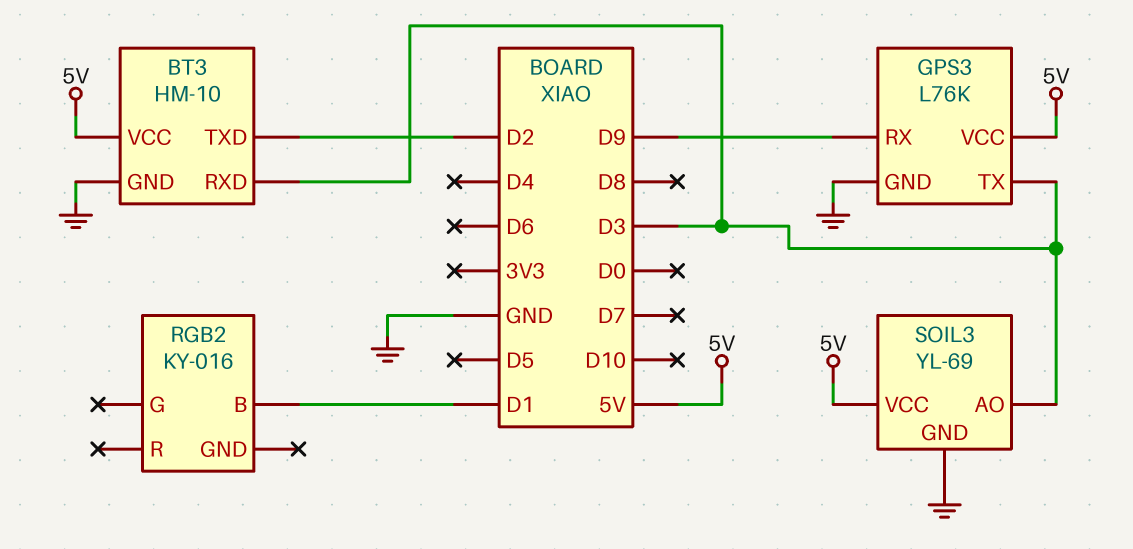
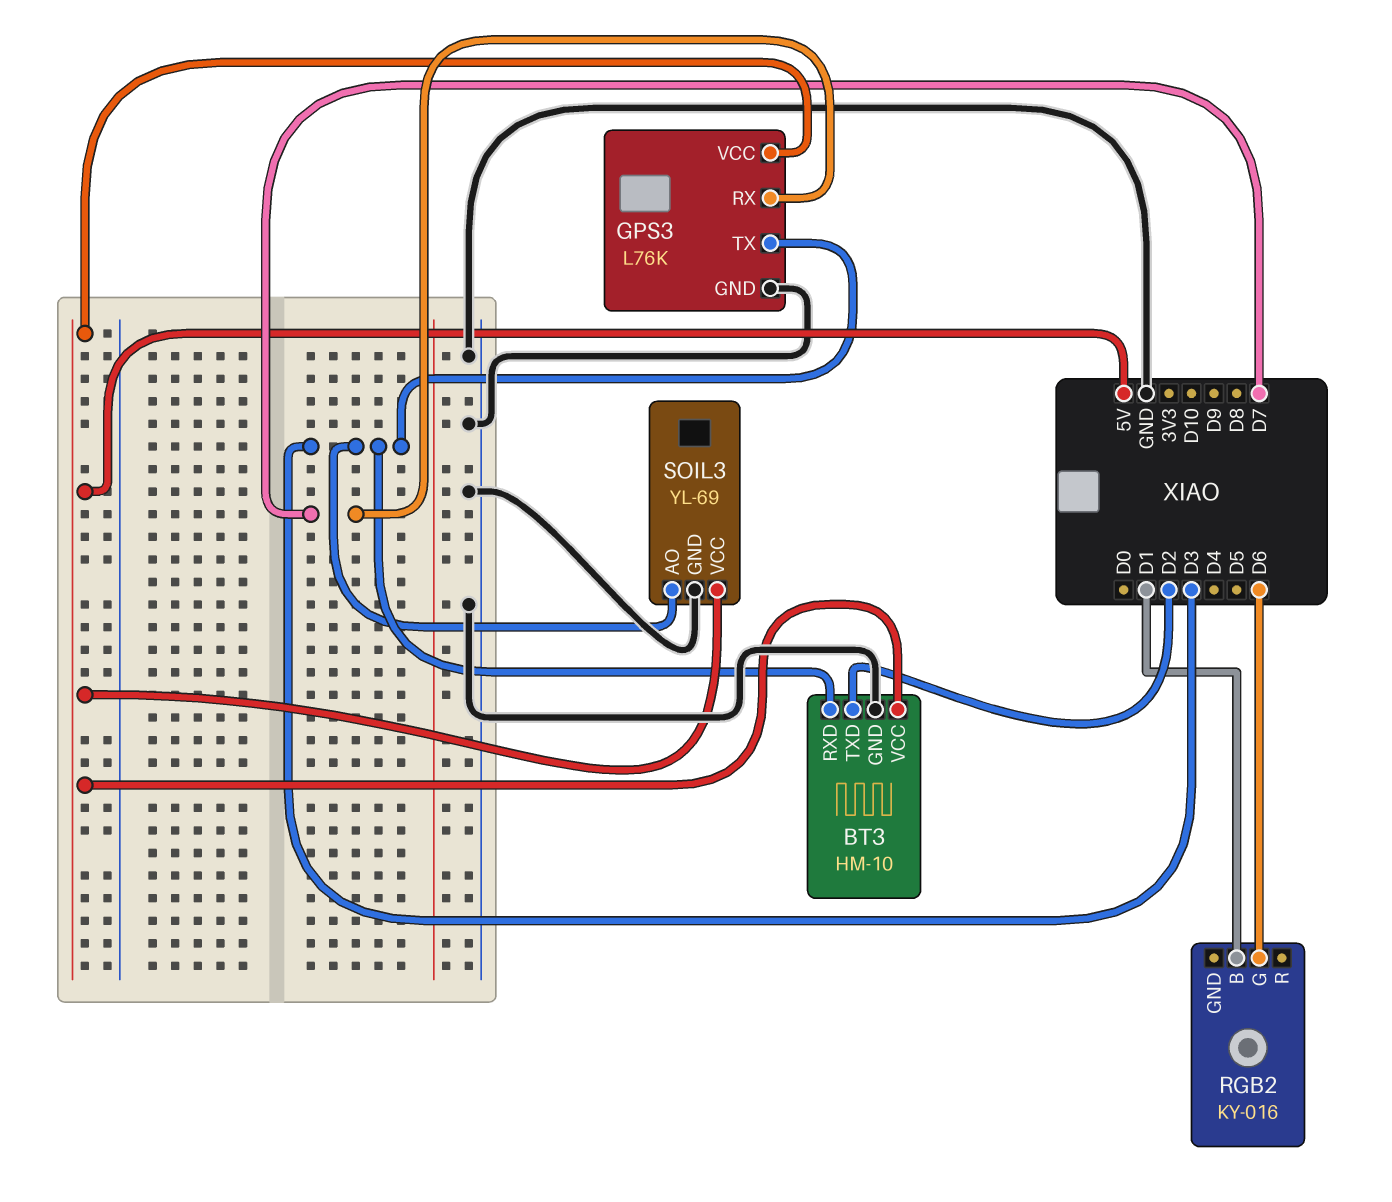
GPS3 pin RX: D9 -> D7
RGB2 pin G: none -> D6

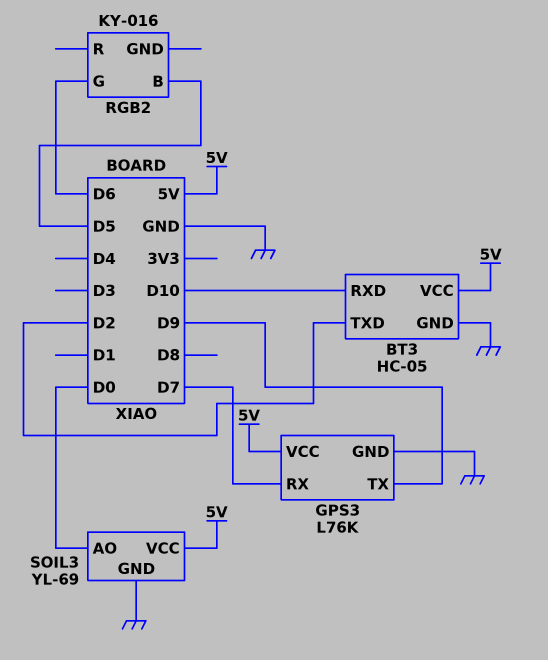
BT3: HM-10 -> HC-05
BT3 pin RXD: D3 -> D10
GPS3 pin TX: D3 -> D9
RGB2 pin B: D1 -> D5
SOIL3 pin AO: D3 -> D0

